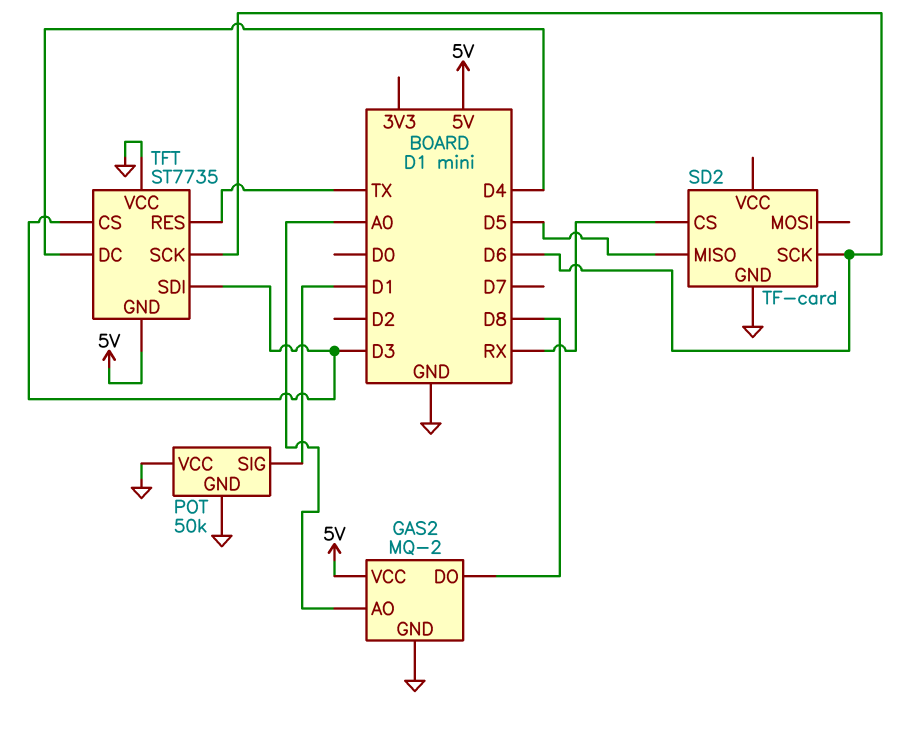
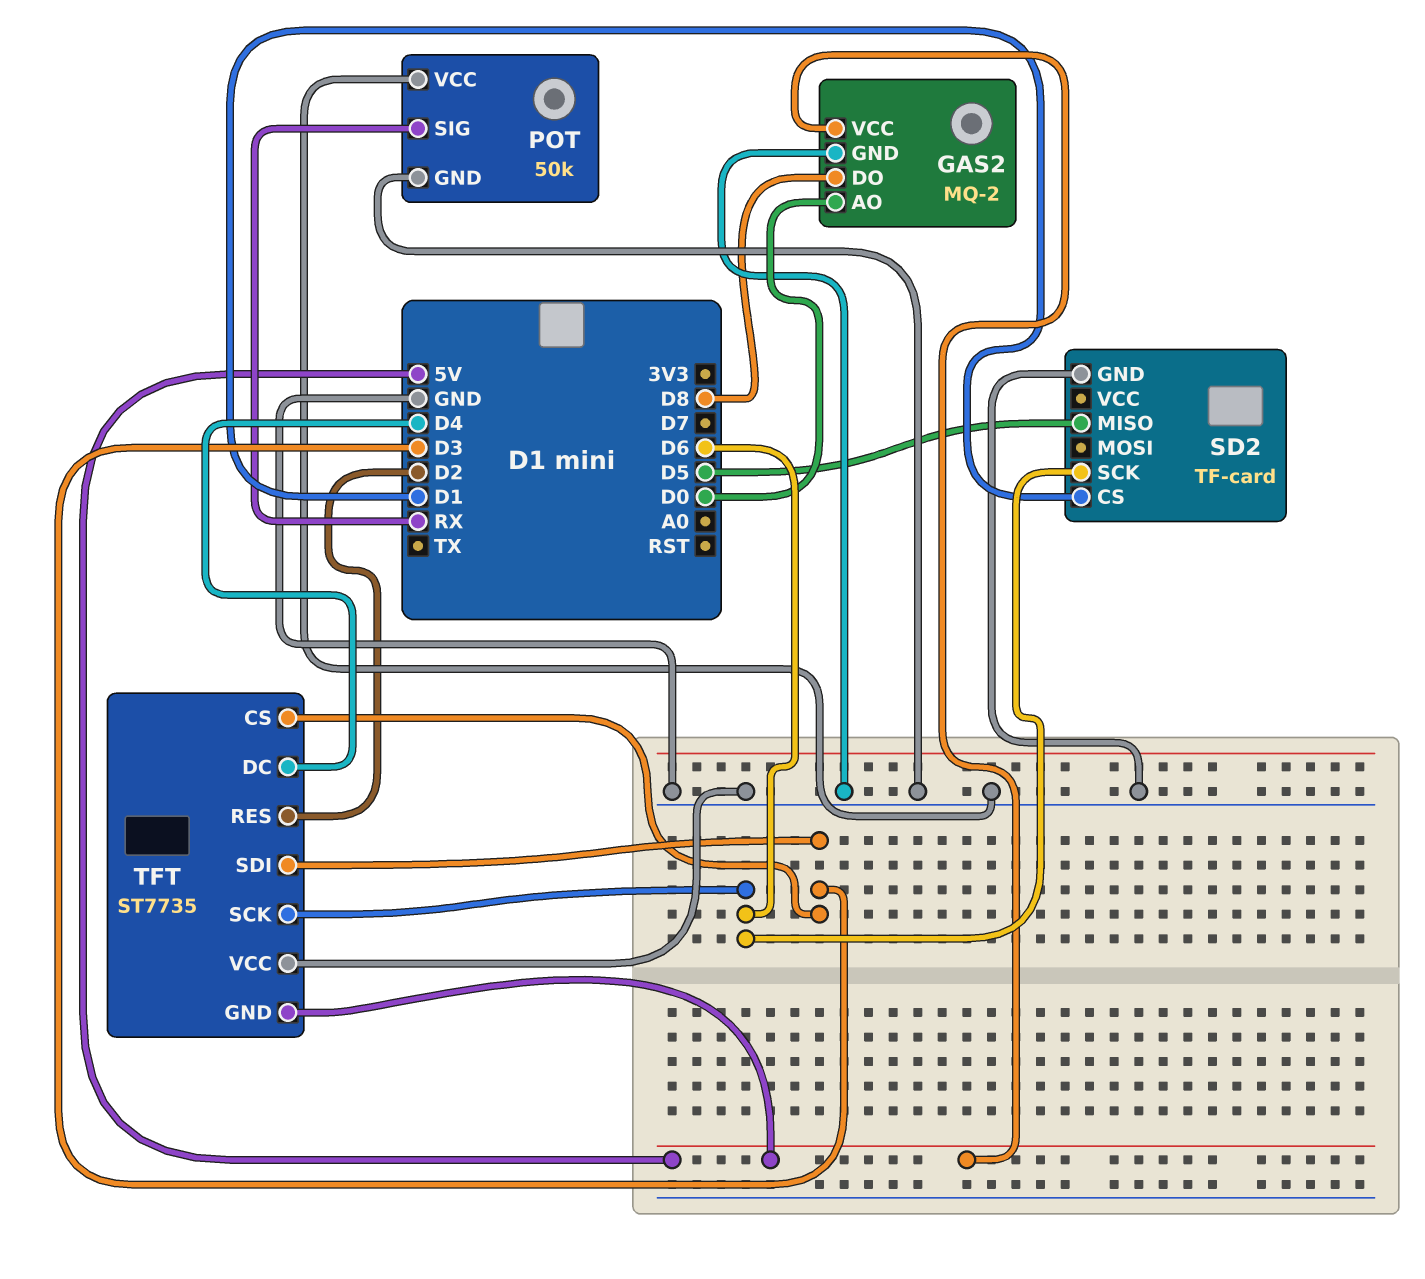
GAS2 pin AO: A0 -> D0
POT pin SIG: D1 -> RX
SD2 pin CS: RX -> D1
TFT pin RES: TX -> D2

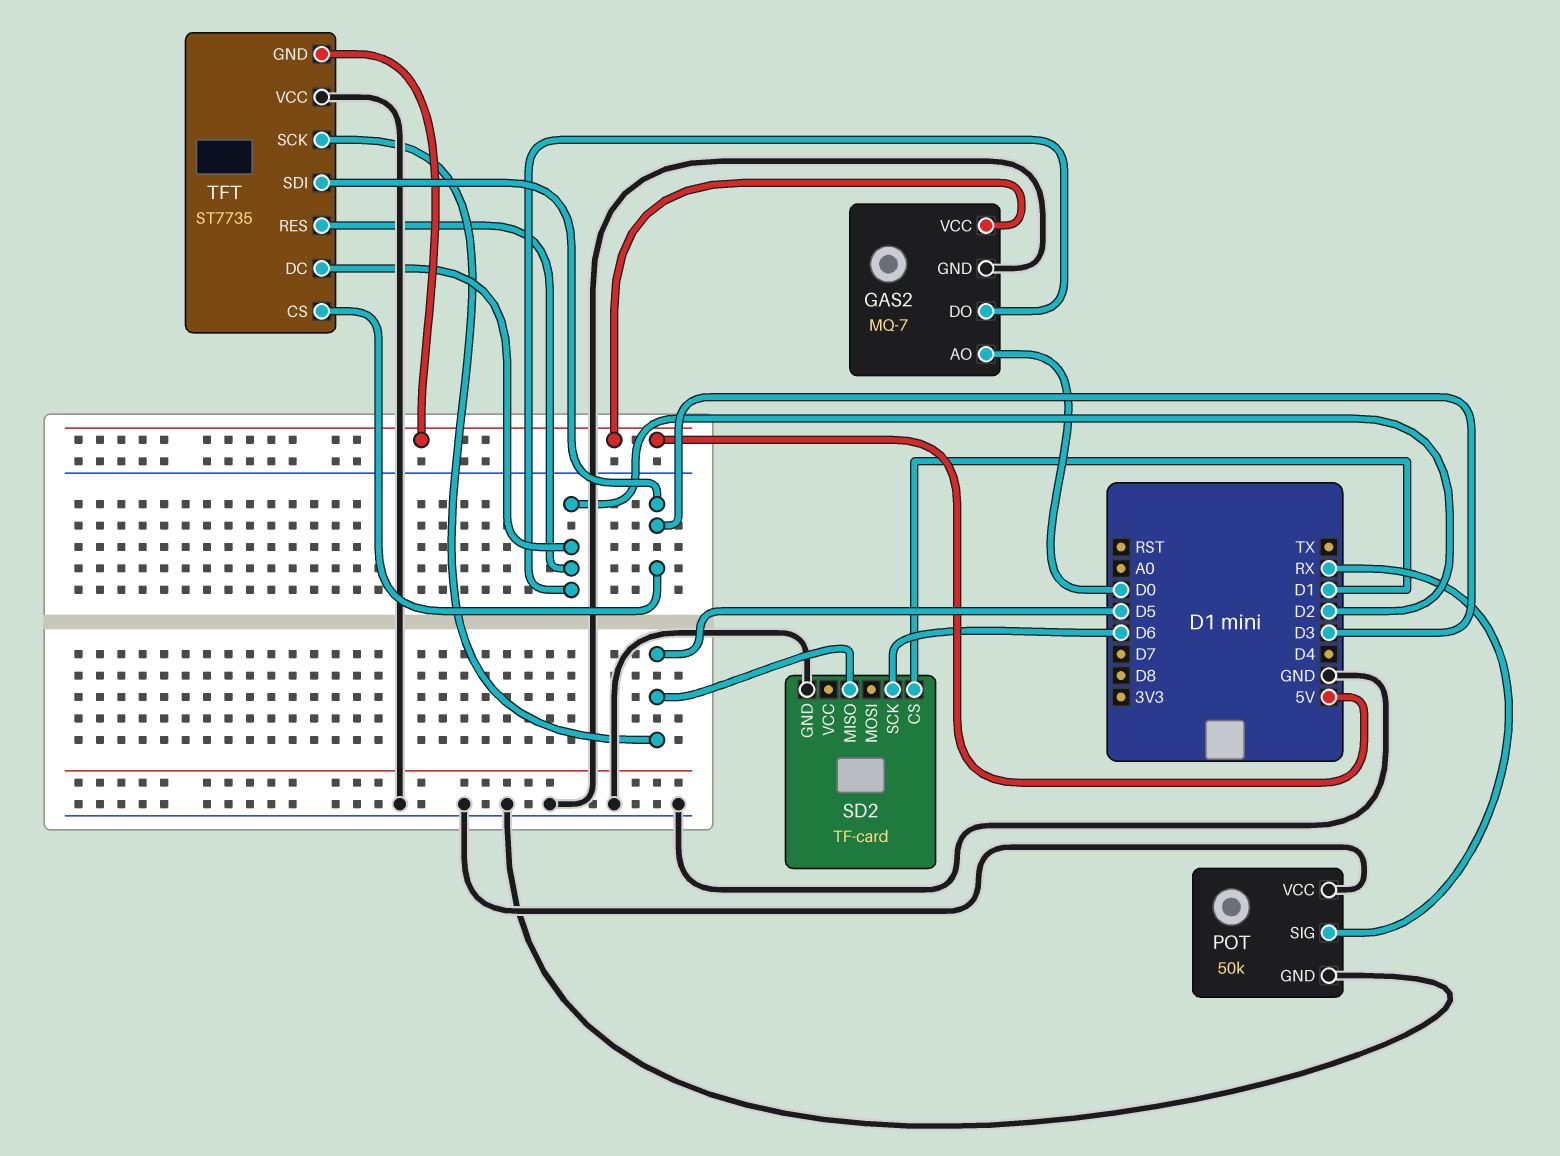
GAS2: MQ-2 -> MQ-7
GAS2 pin DO: D8 -> D2
TFT pin DC: D4 -> D2
TFT pin SCK: D6 -> D5

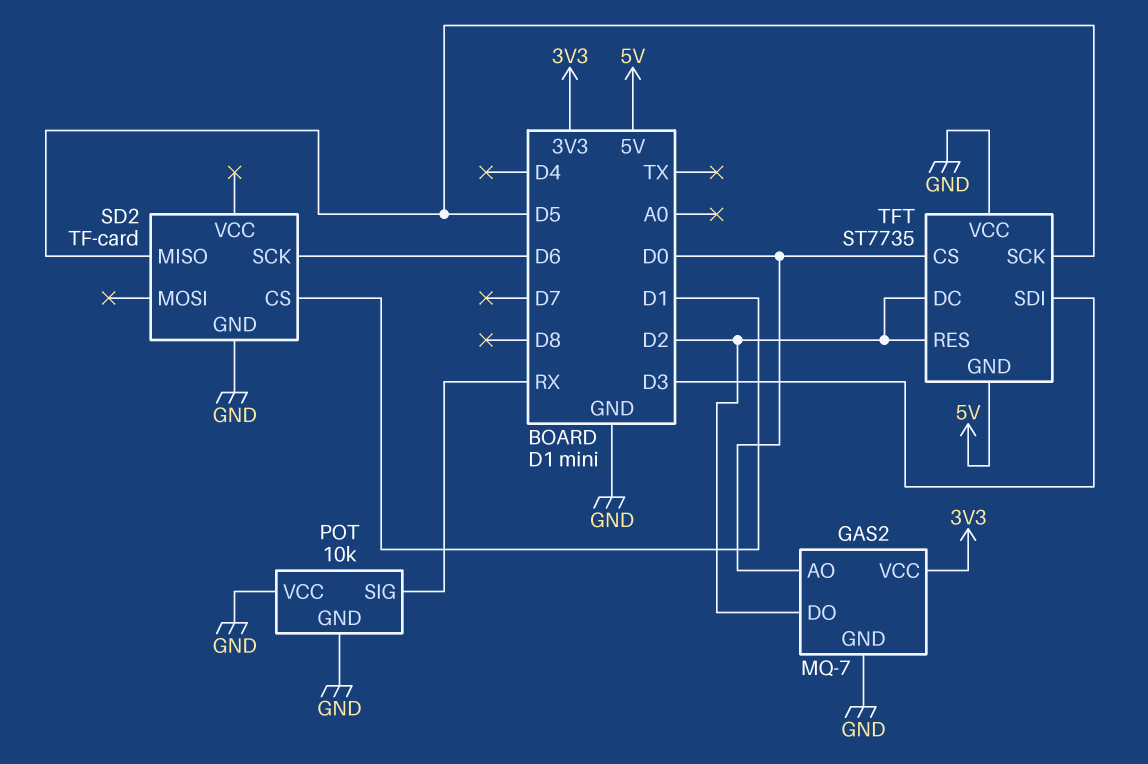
GAS2 pin VCC: 5V -> 3V3
POT: 50k -> 10k
TFT pin CS: D3 -> D0

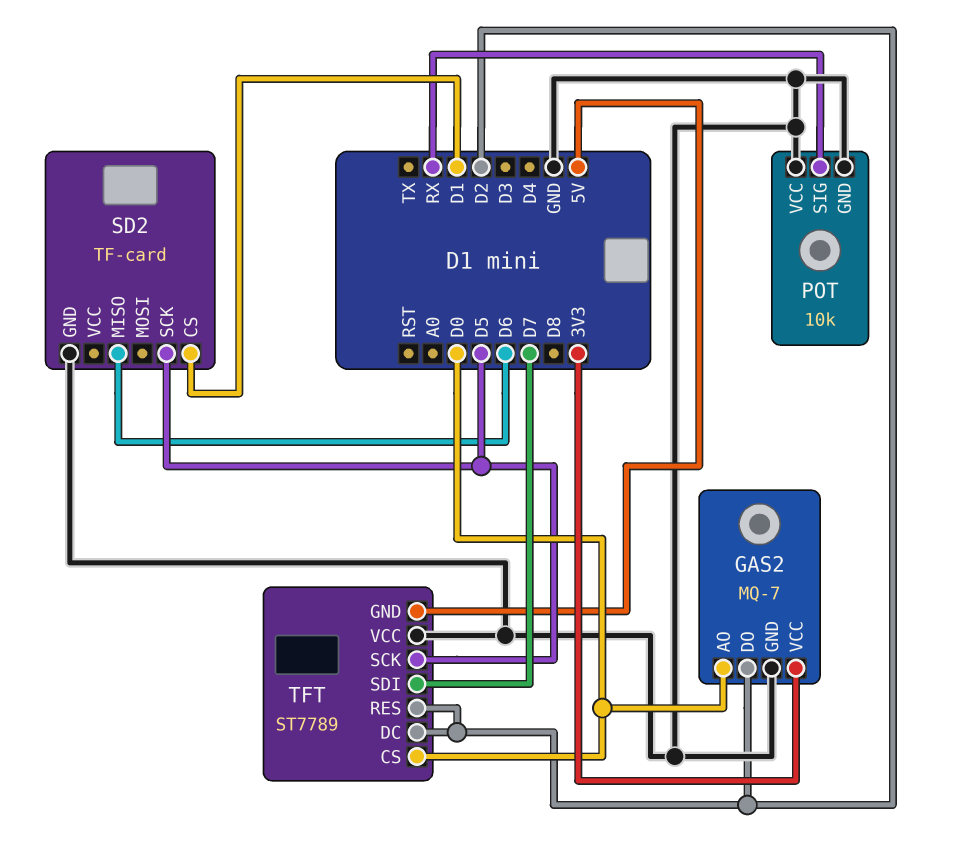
SD2 pin MISO: D5 -> D6
SD2 pin SCK: D6 -> D5
TFT: ST7735 -> ST7789
TFT pin SDI: D3 -> D7

